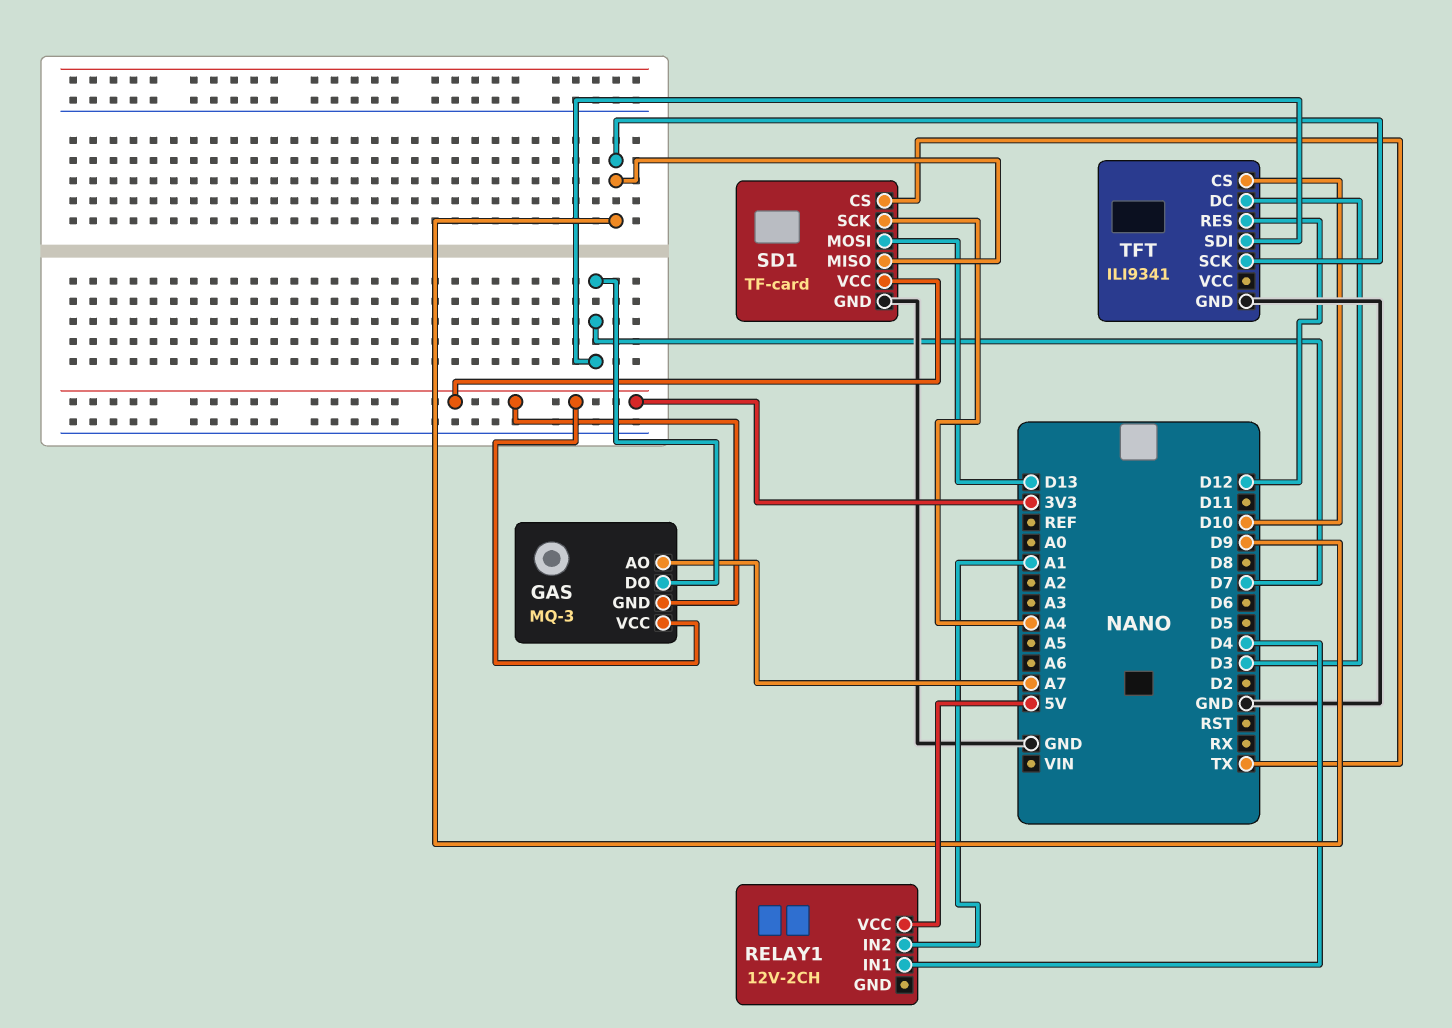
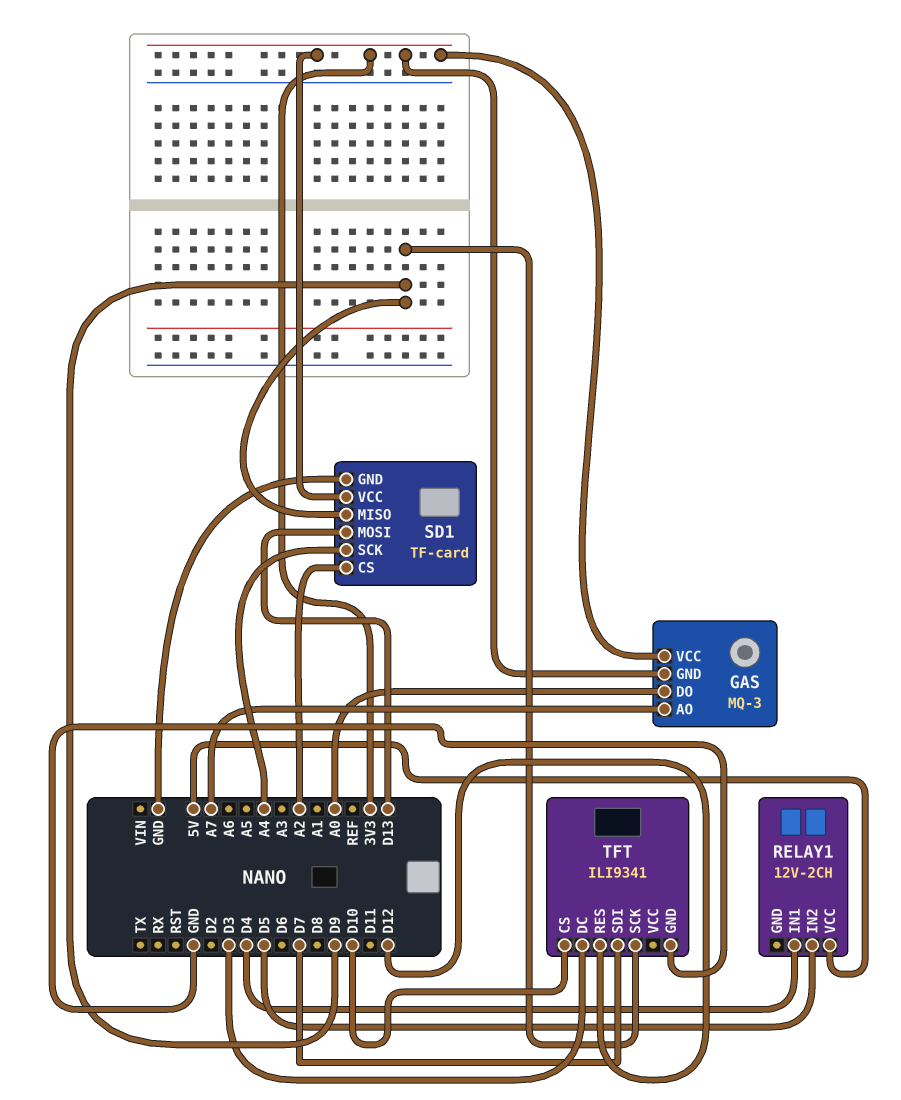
GAS pin DO: D7 -> A0
RELAY1 pin IN2: A1 -> D5
SD1 pin CS: TX -> A2

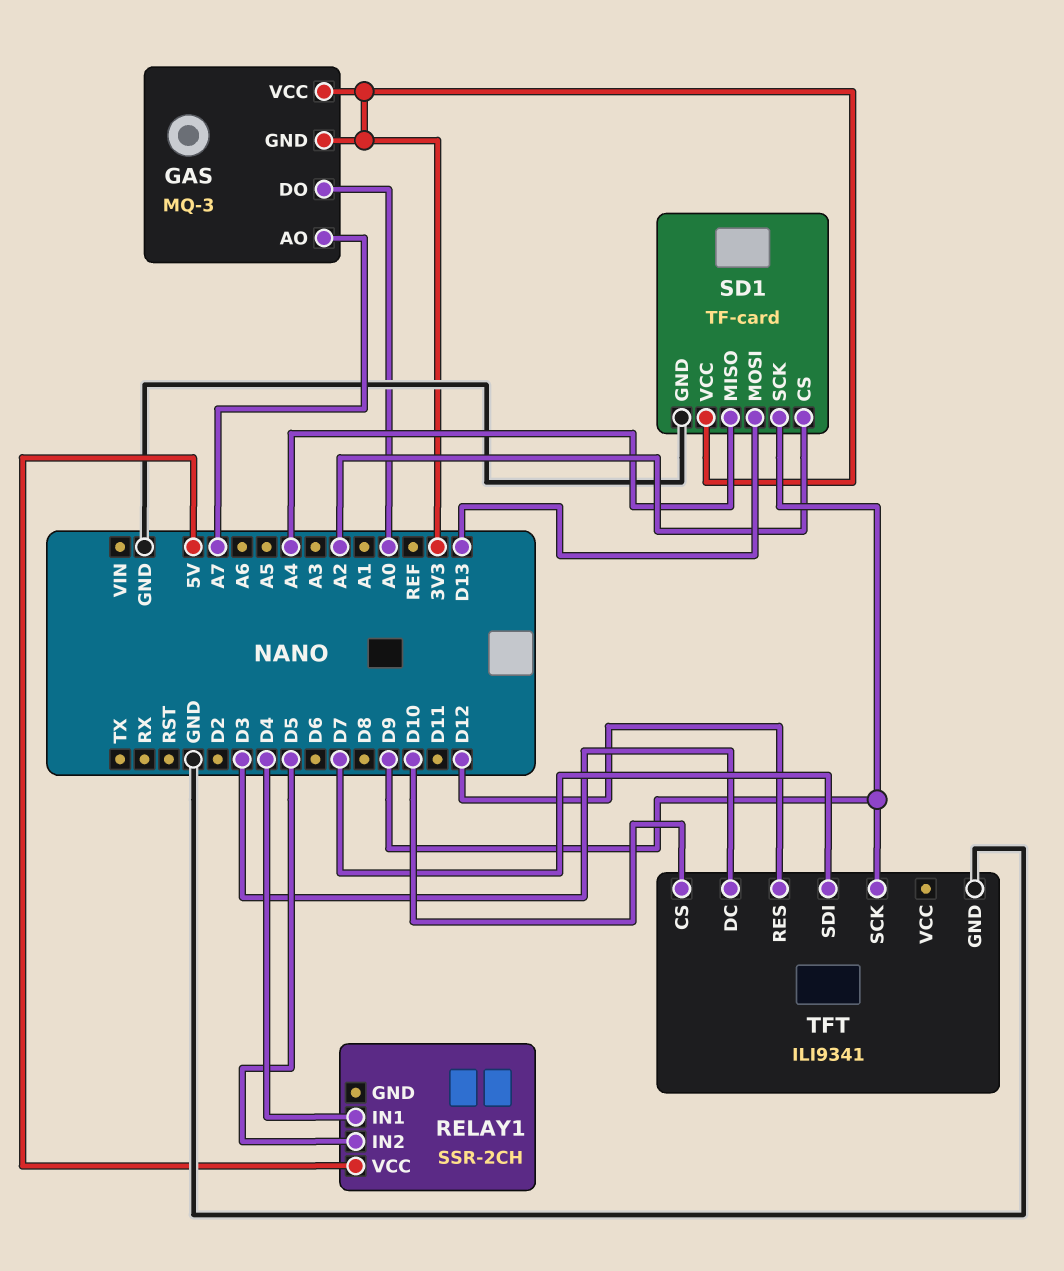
RELAY1: 12V-2CH -> SSR-2CH
SD1 pin MISO: D9 -> A4
SD1 pin SCK: A4 -> D9

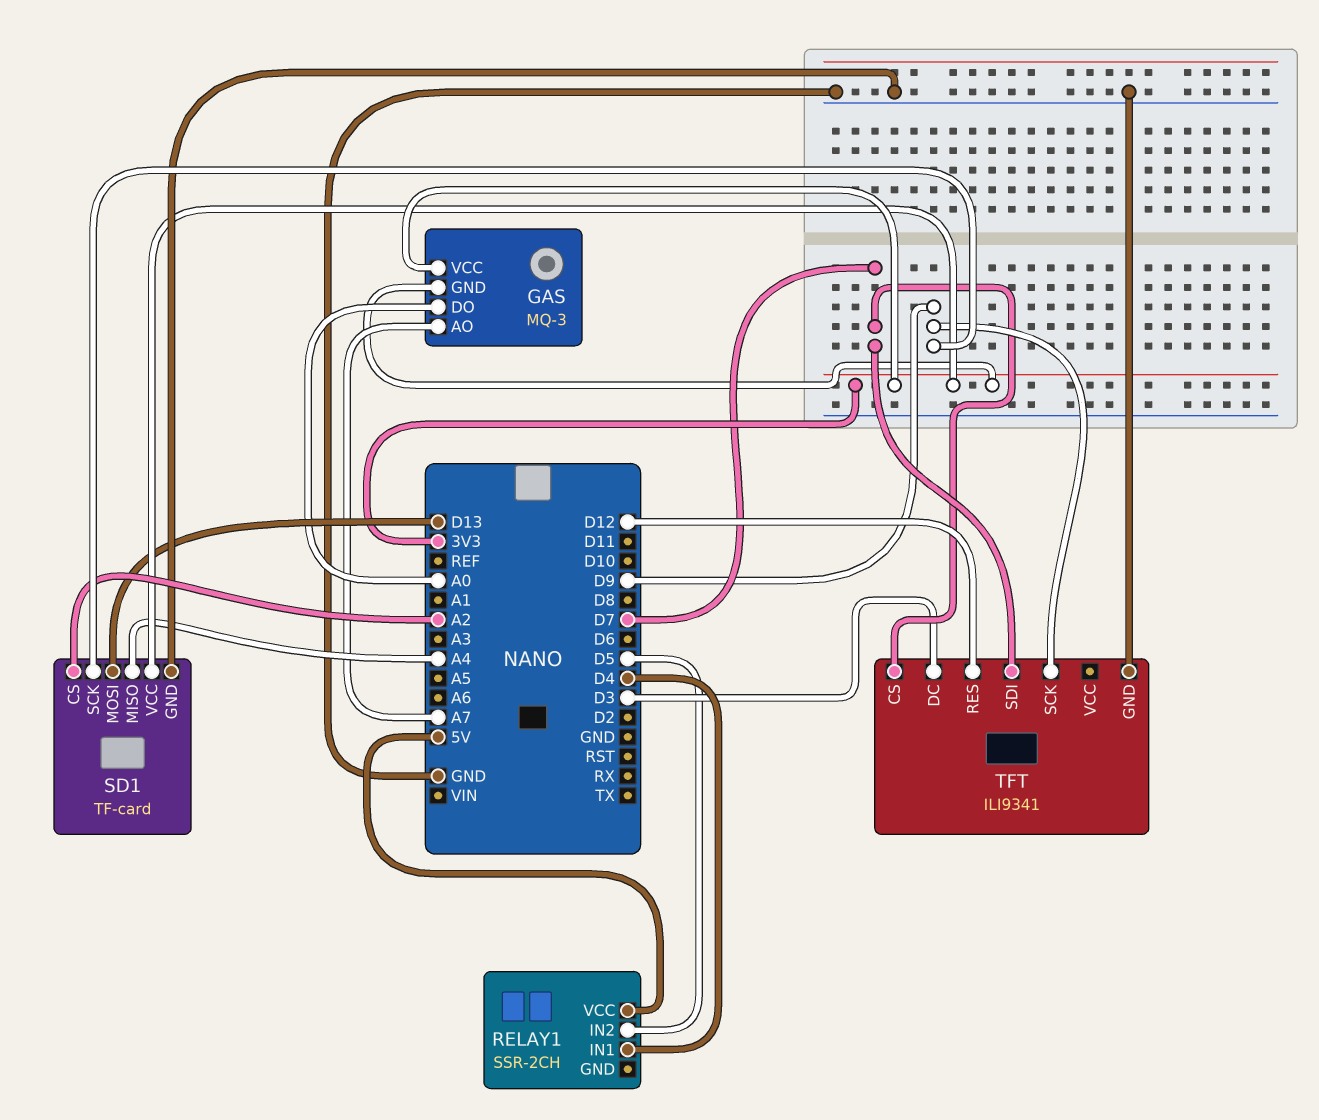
TFT pin CS: D10 -> D7

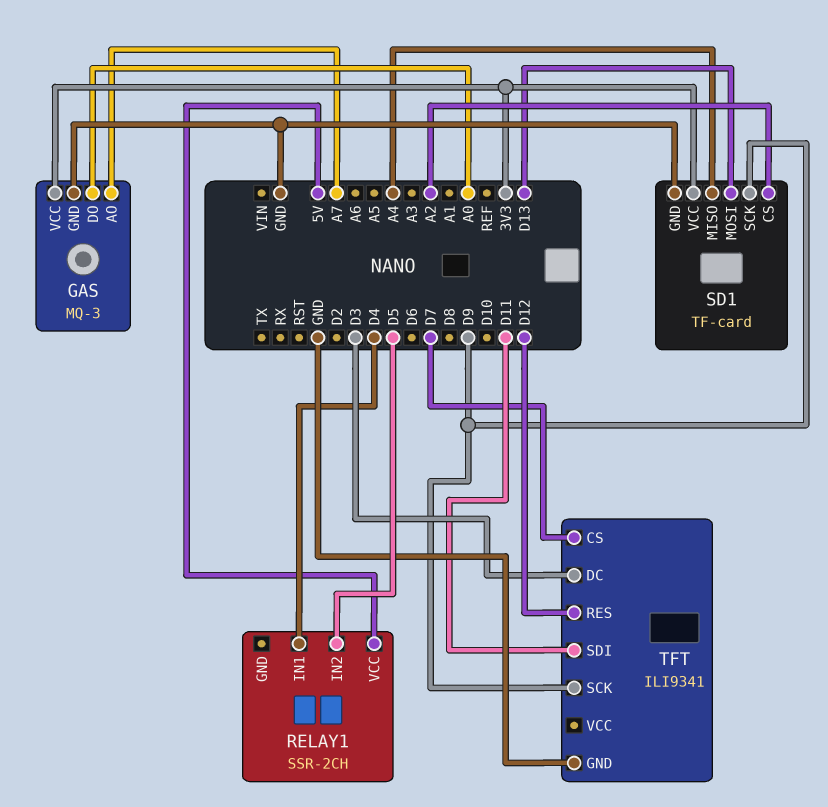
GAS pin GND: 3V3 -> GND
TFT pin SDI: D7 -> D11

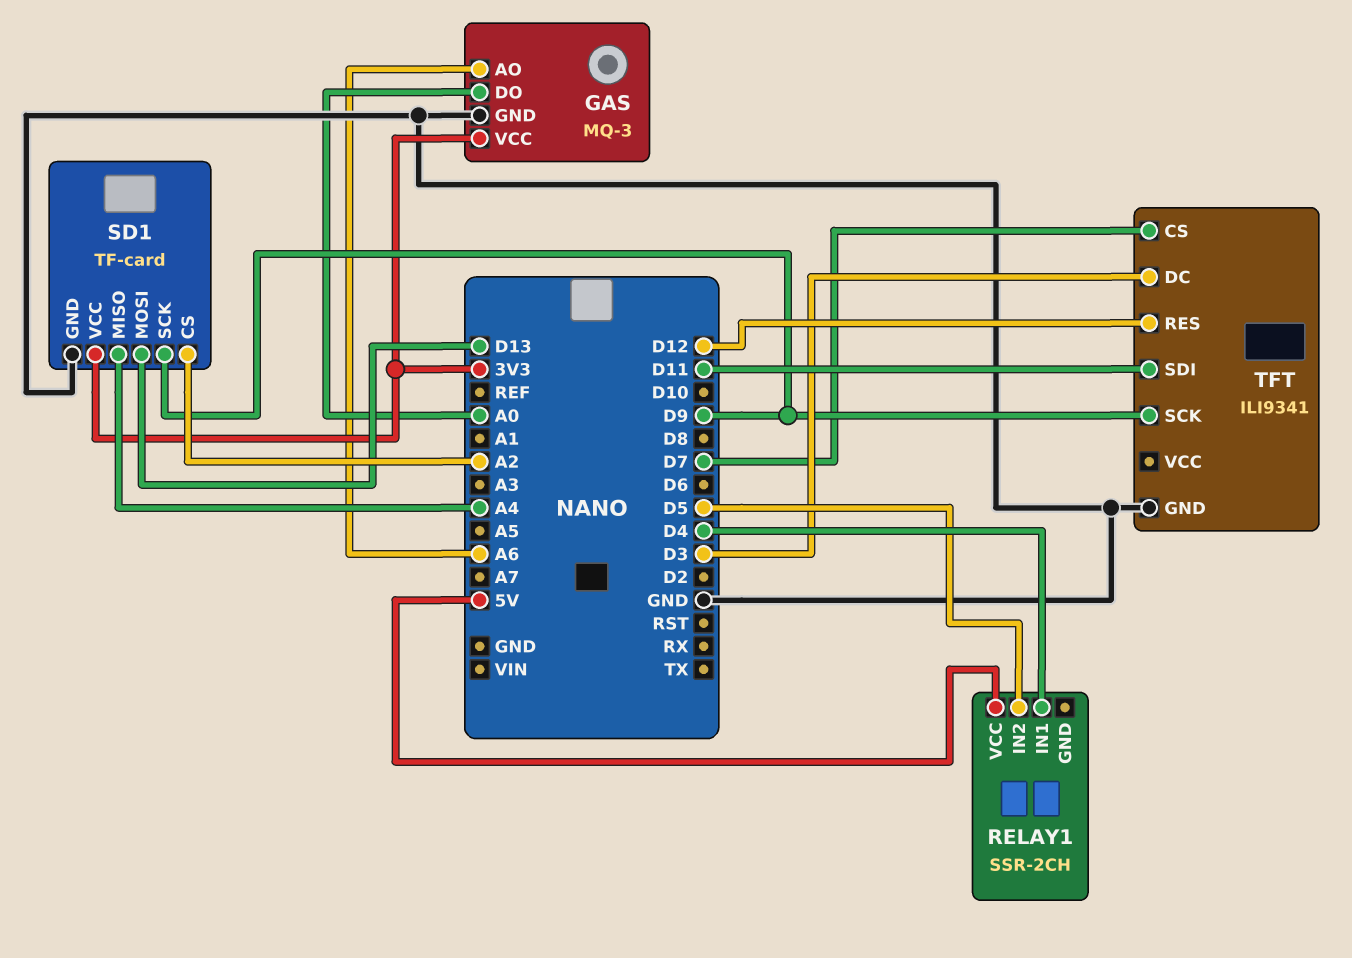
GAS pin AO: A7 -> A6

